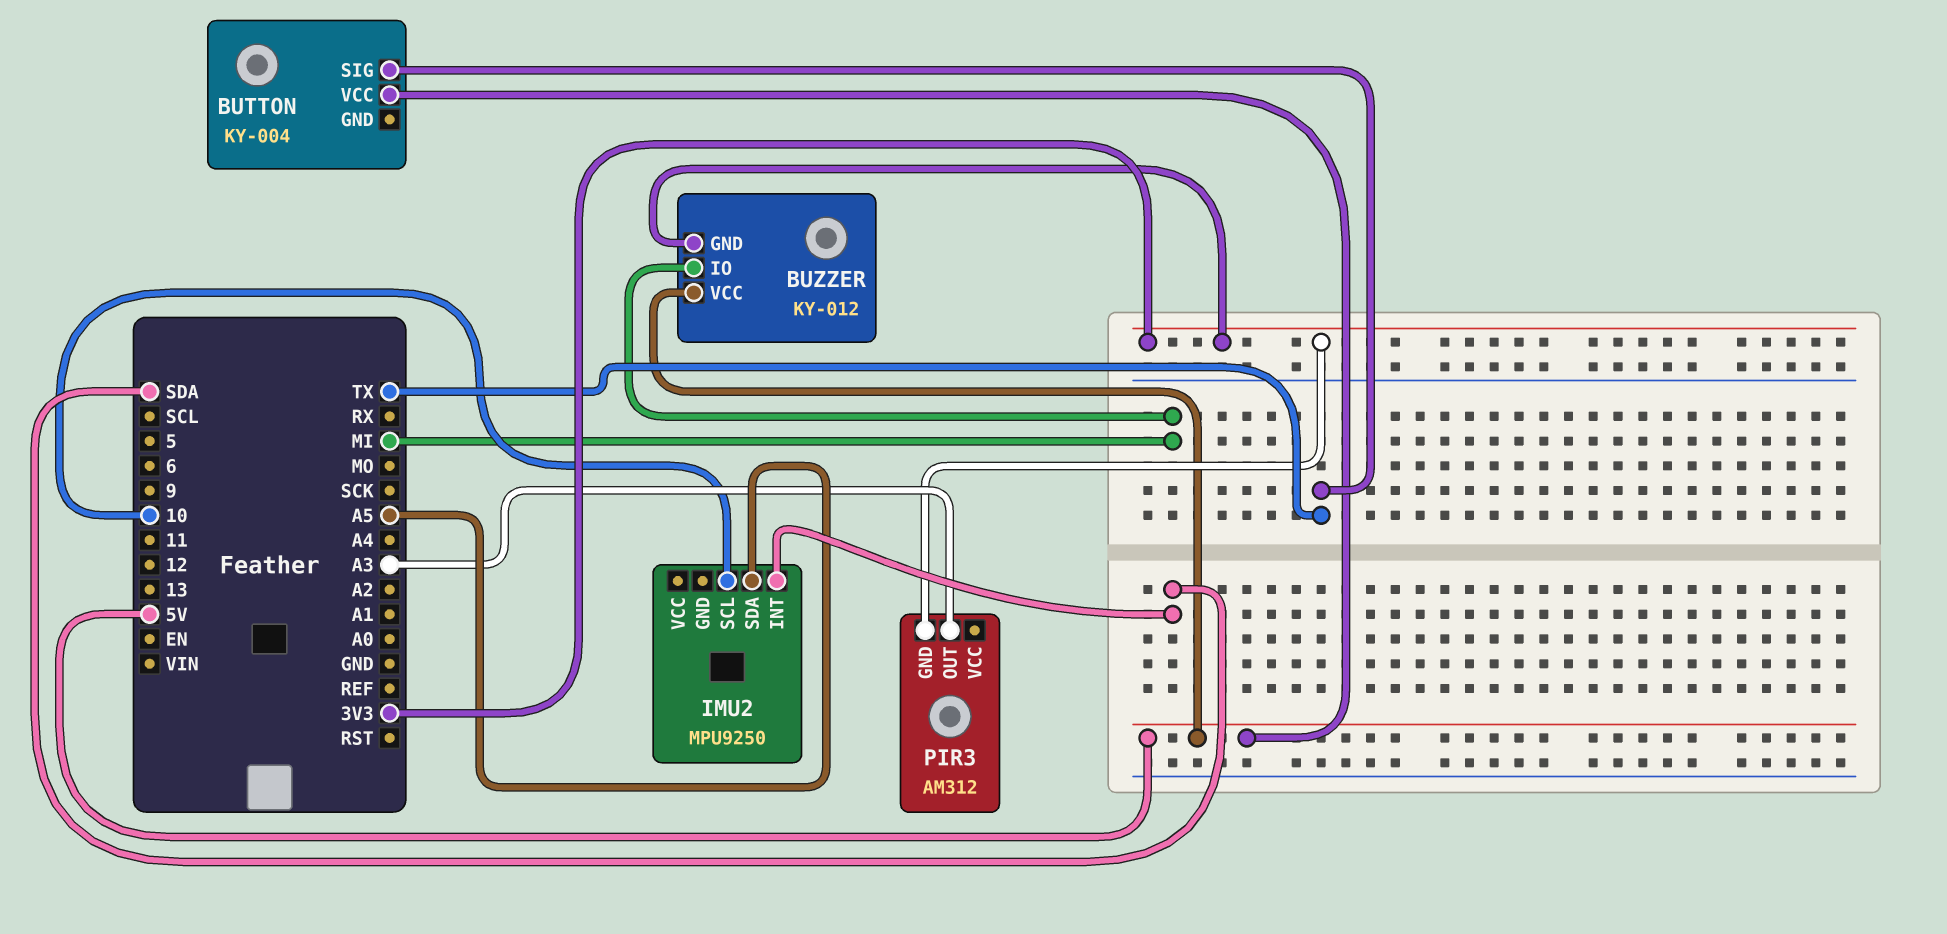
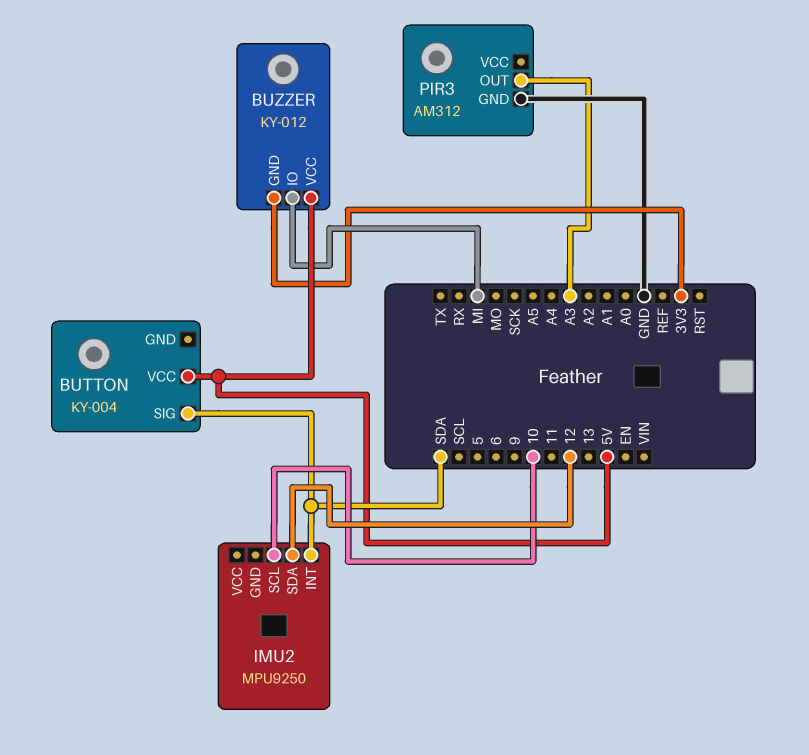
BUTTON pin SIG: TX -> SDA
IMU2 pin SDA: A5 -> 12
PIR3 pin GND: 3V3 -> GND

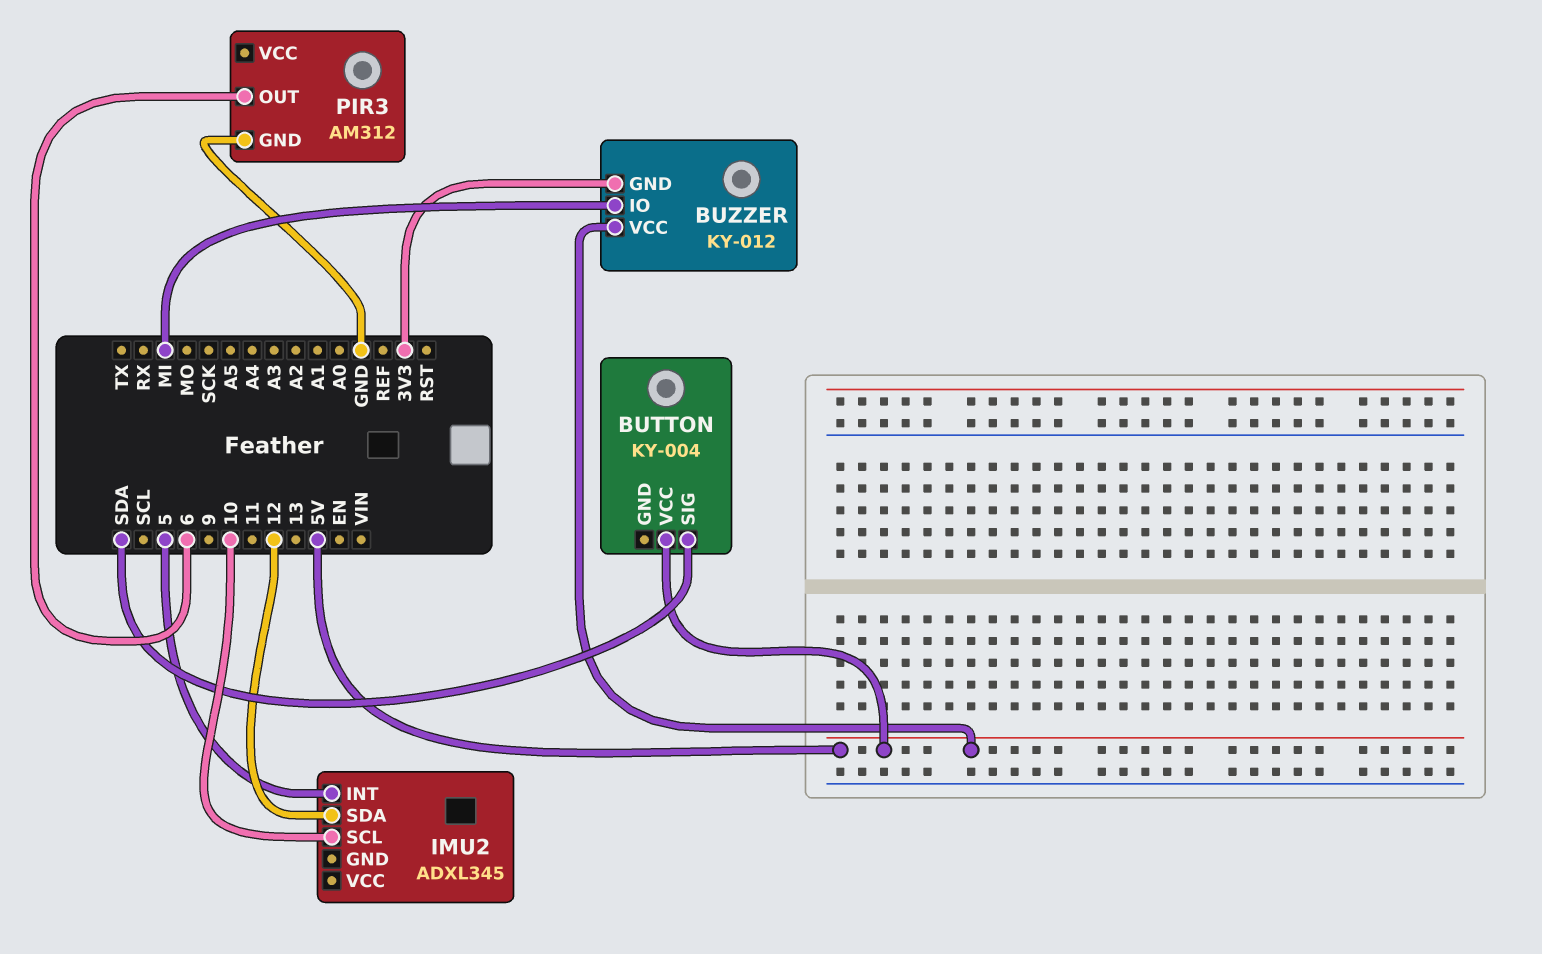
IMU2: MPU9250 -> ADXL345
IMU2 pin INT: SDA -> 5
PIR3 pin OUT: A3 -> 6

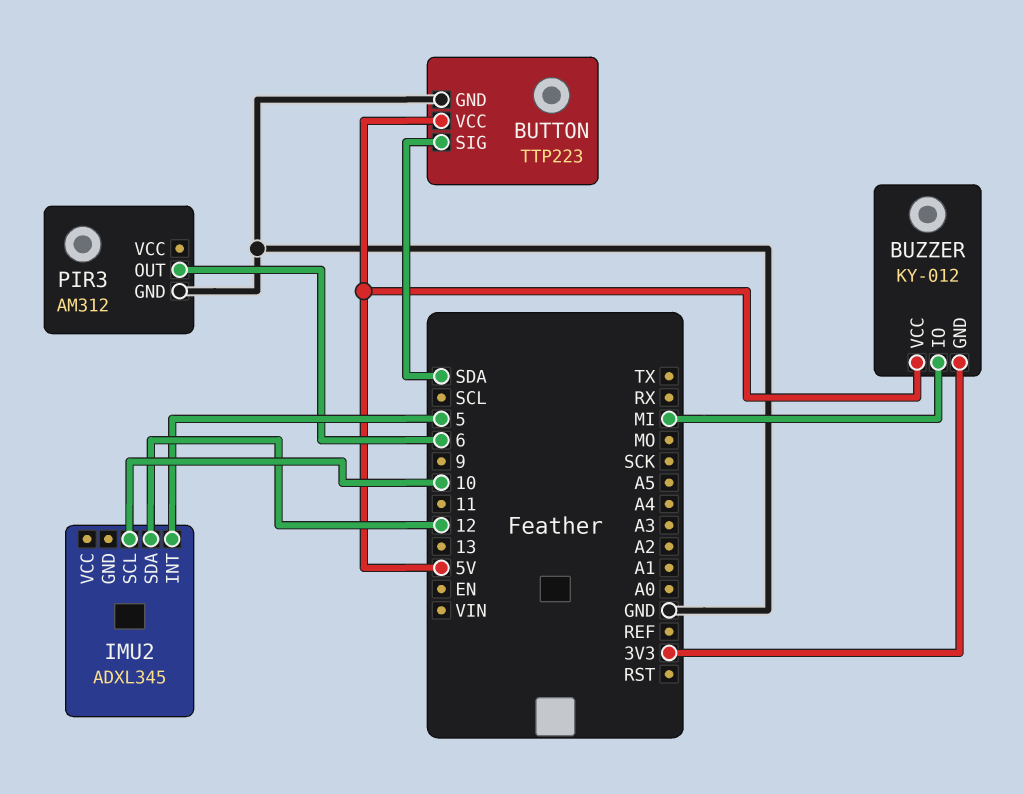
BUTTON: KY-004 -> TTP223
BUTTON pin GND: none -> GND

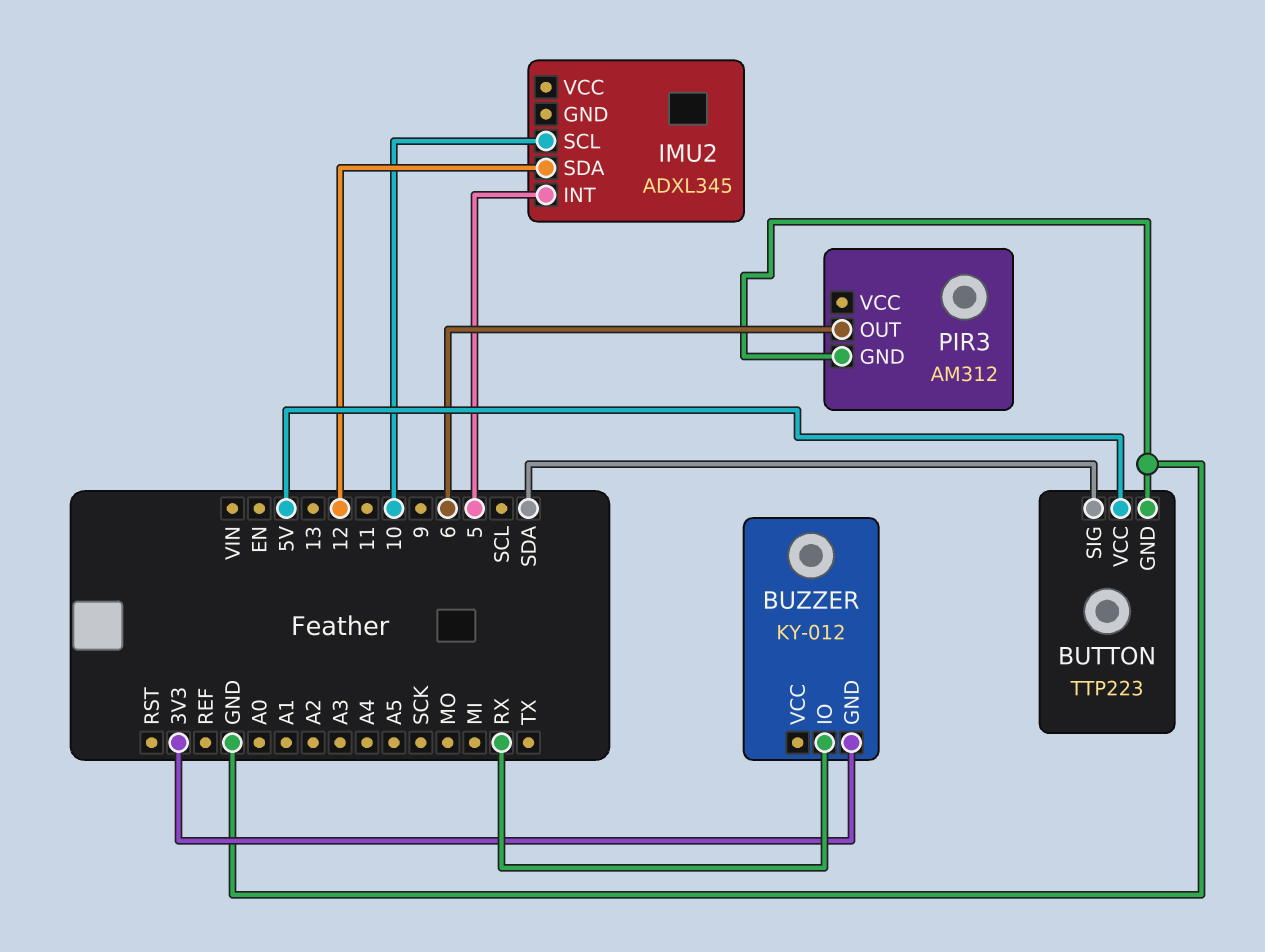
BUZZER pin IO: MI -> RX
BUZZER pin VCC: 5V -> none

